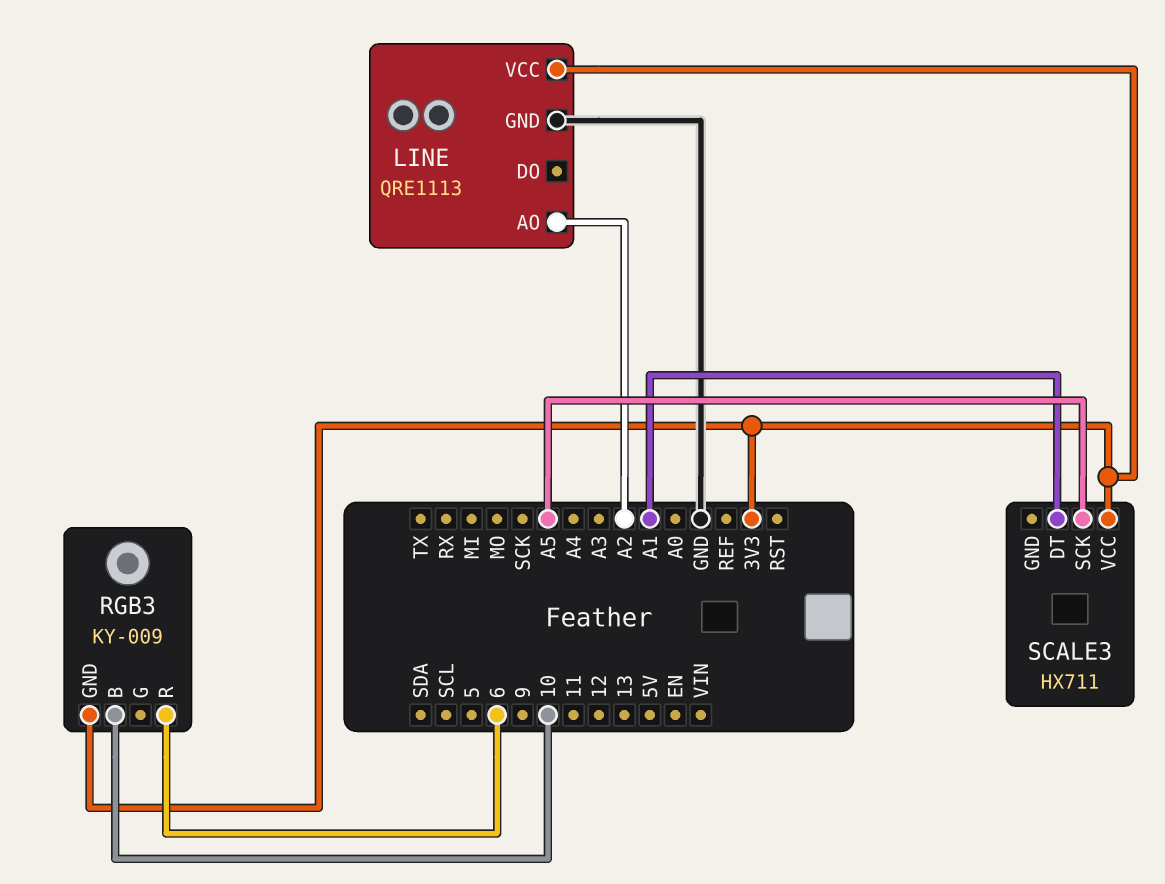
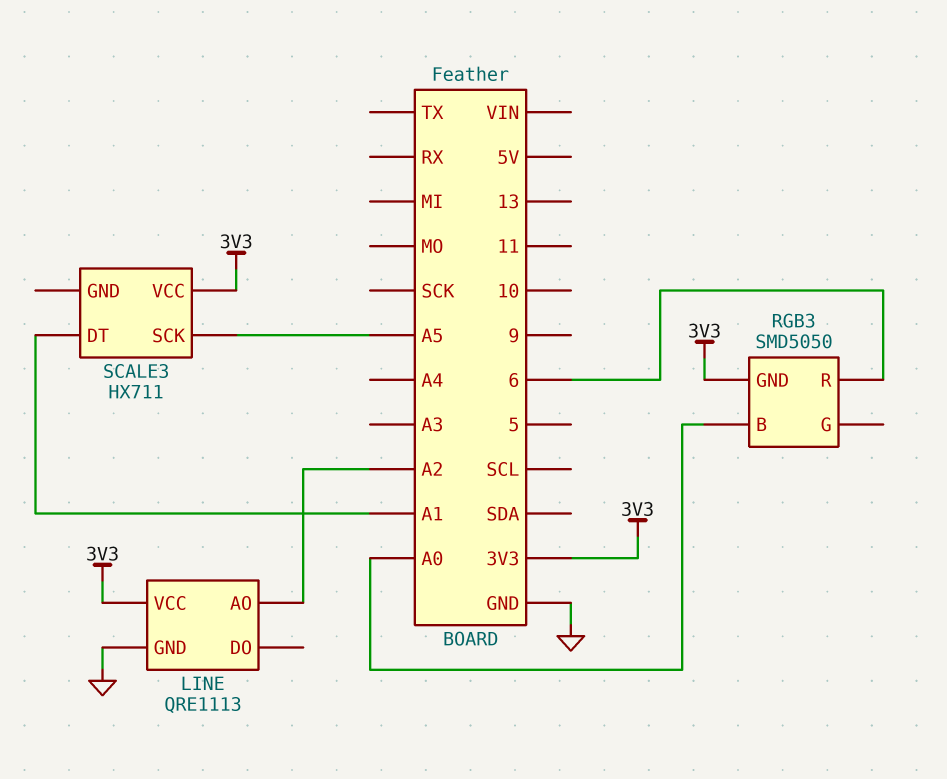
RGB3: KY-009 -> SMD5050
RGB3 pin B: 10 -> A0

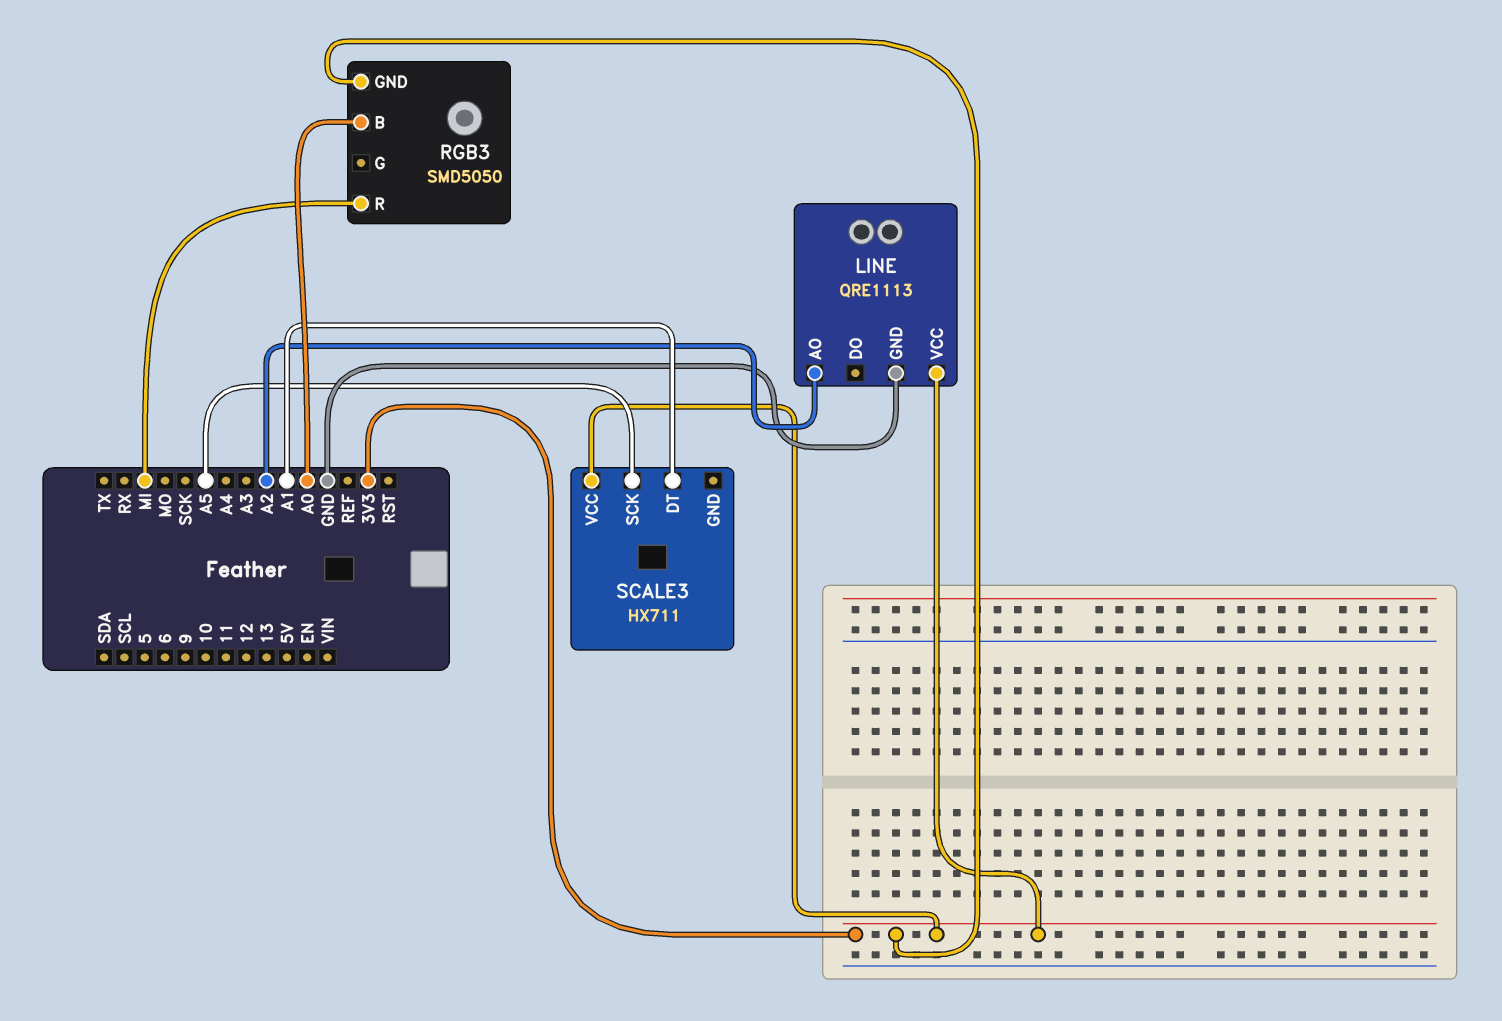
RGB3 pin R: 6 -> MI

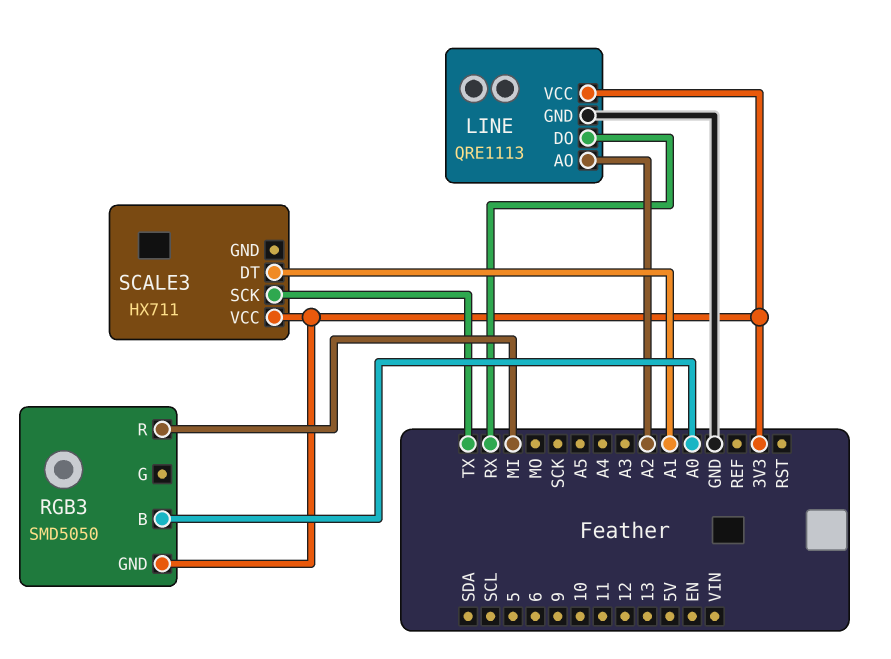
LINE pin DO: none -> RX
SCALE3 pin SCK: A5 -> TX

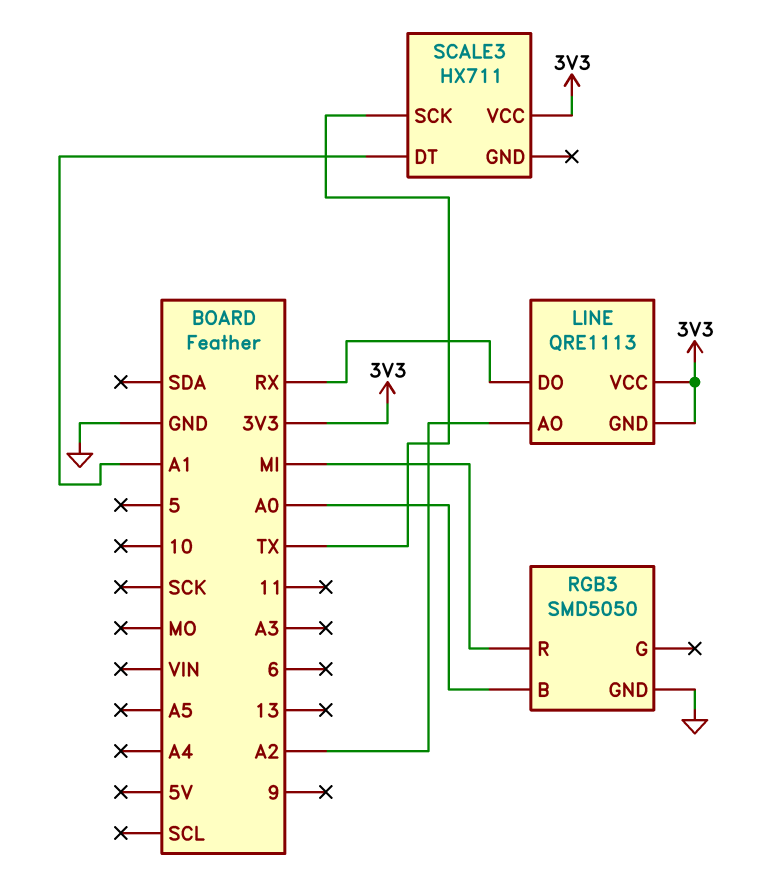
LINE pin GND: GND -> 3V3
RGB3 pin GND: 3V3 -> GND

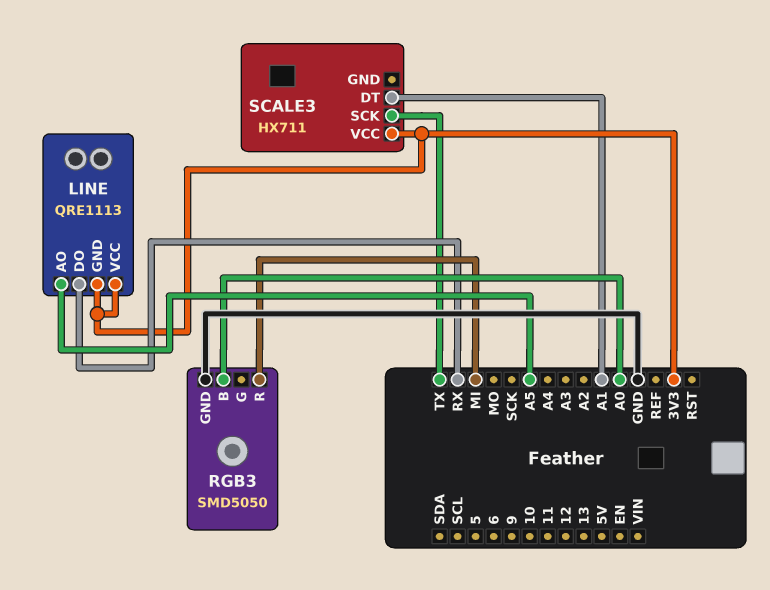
LINE pin AO: A2 -> A5

